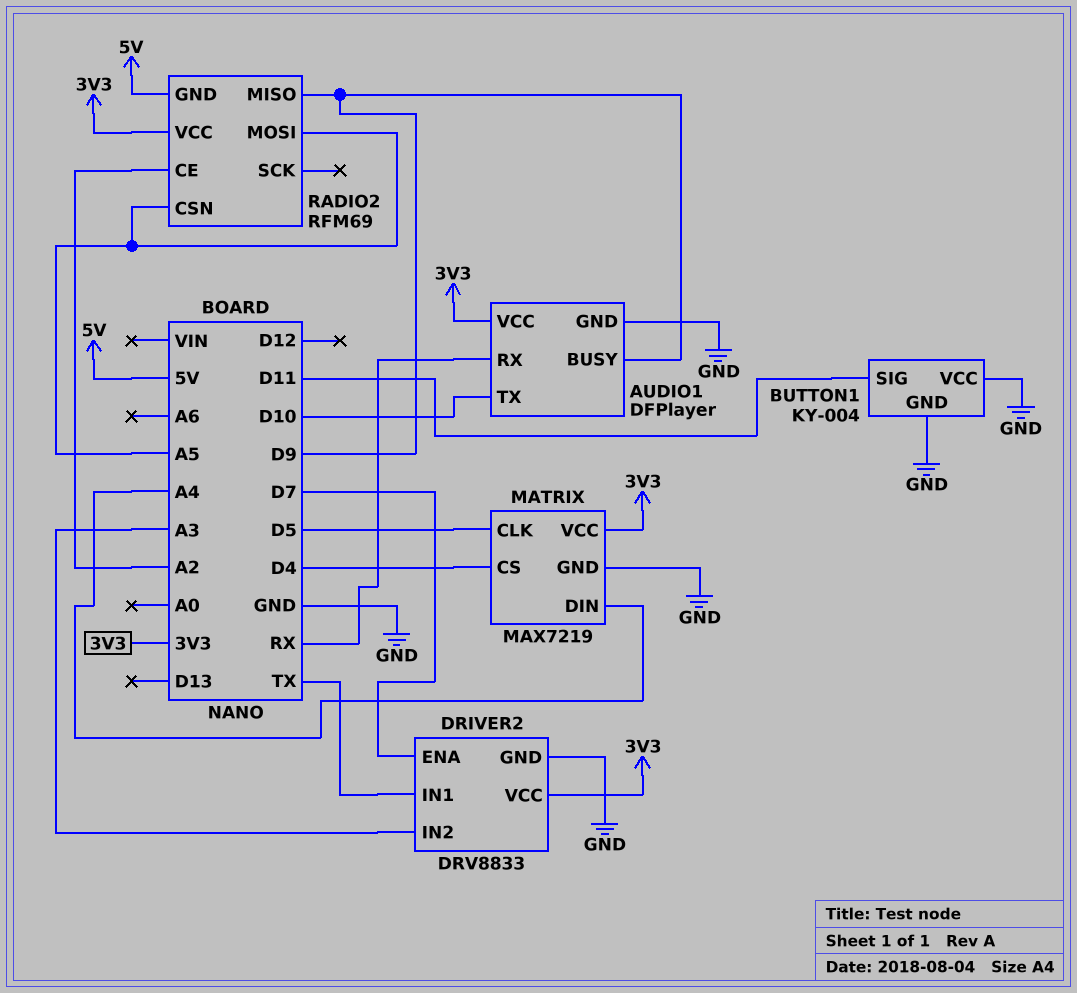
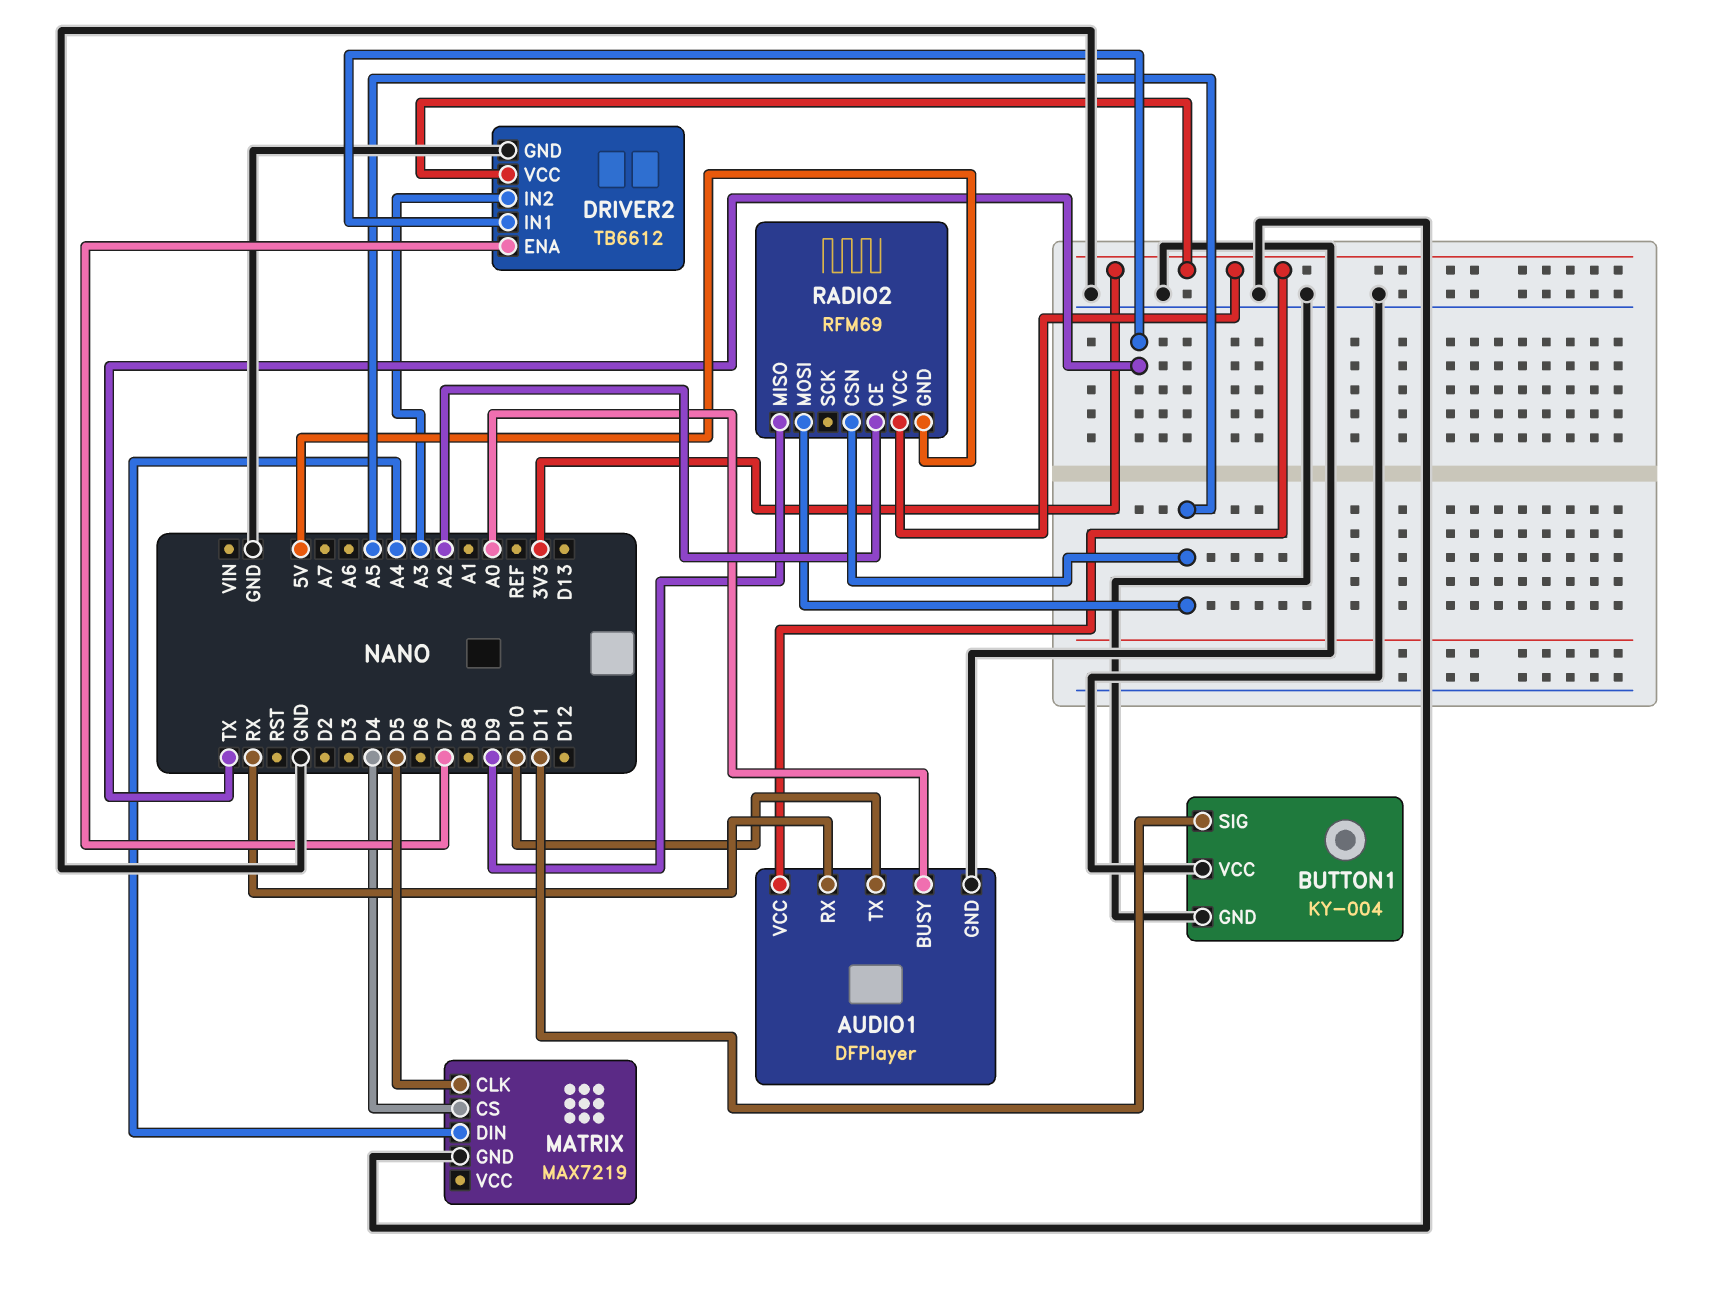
AUDIO1 pin BUSY: D9 -> A0
DRIVER2: DRV8833 -> TB6612
MATRIX pin VCC: 3V3 -> none

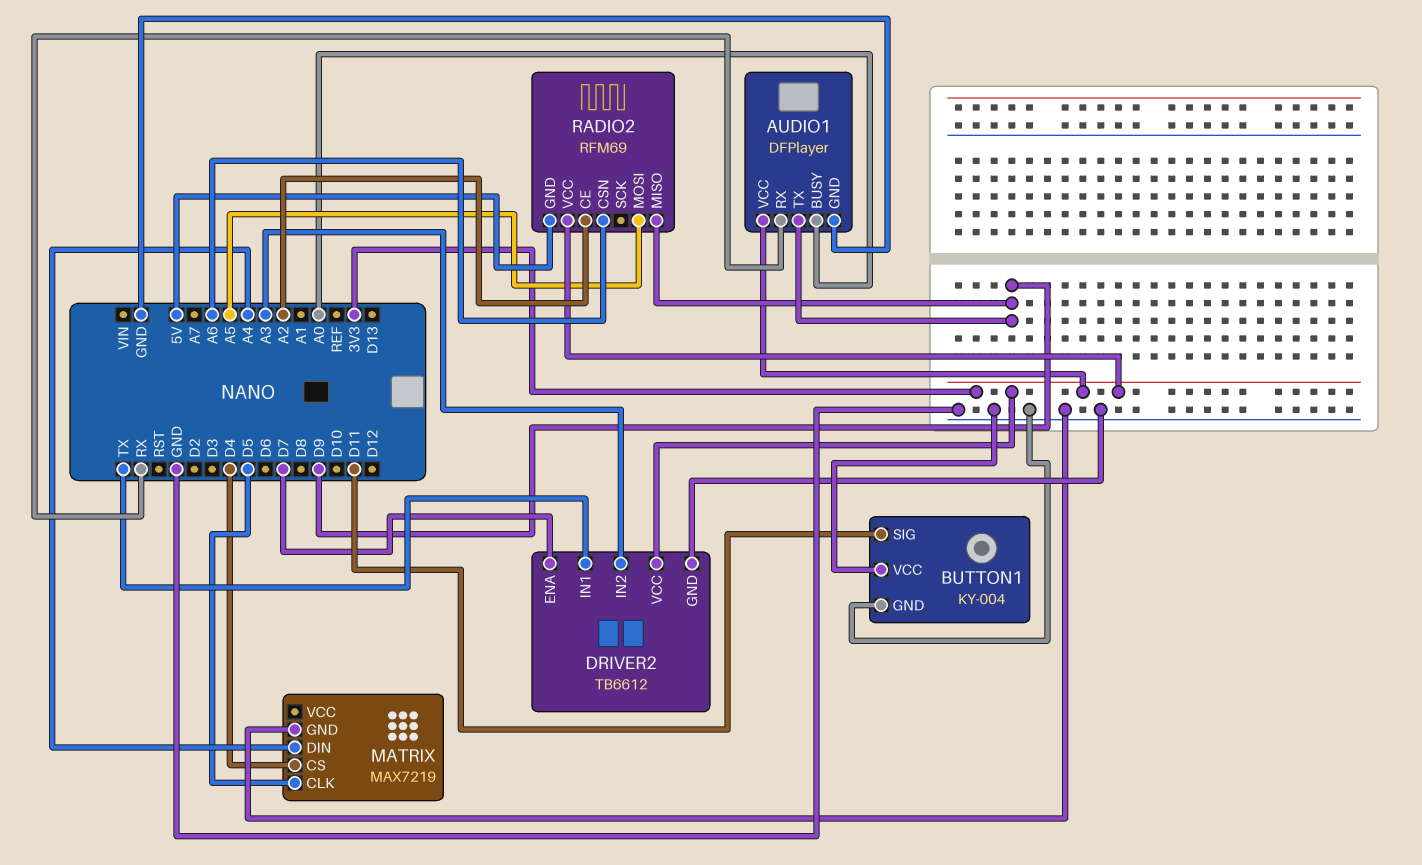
AUDIO1 pin TX: D10 -> D9
RADIO2 pin CSN: A5 -> A6

